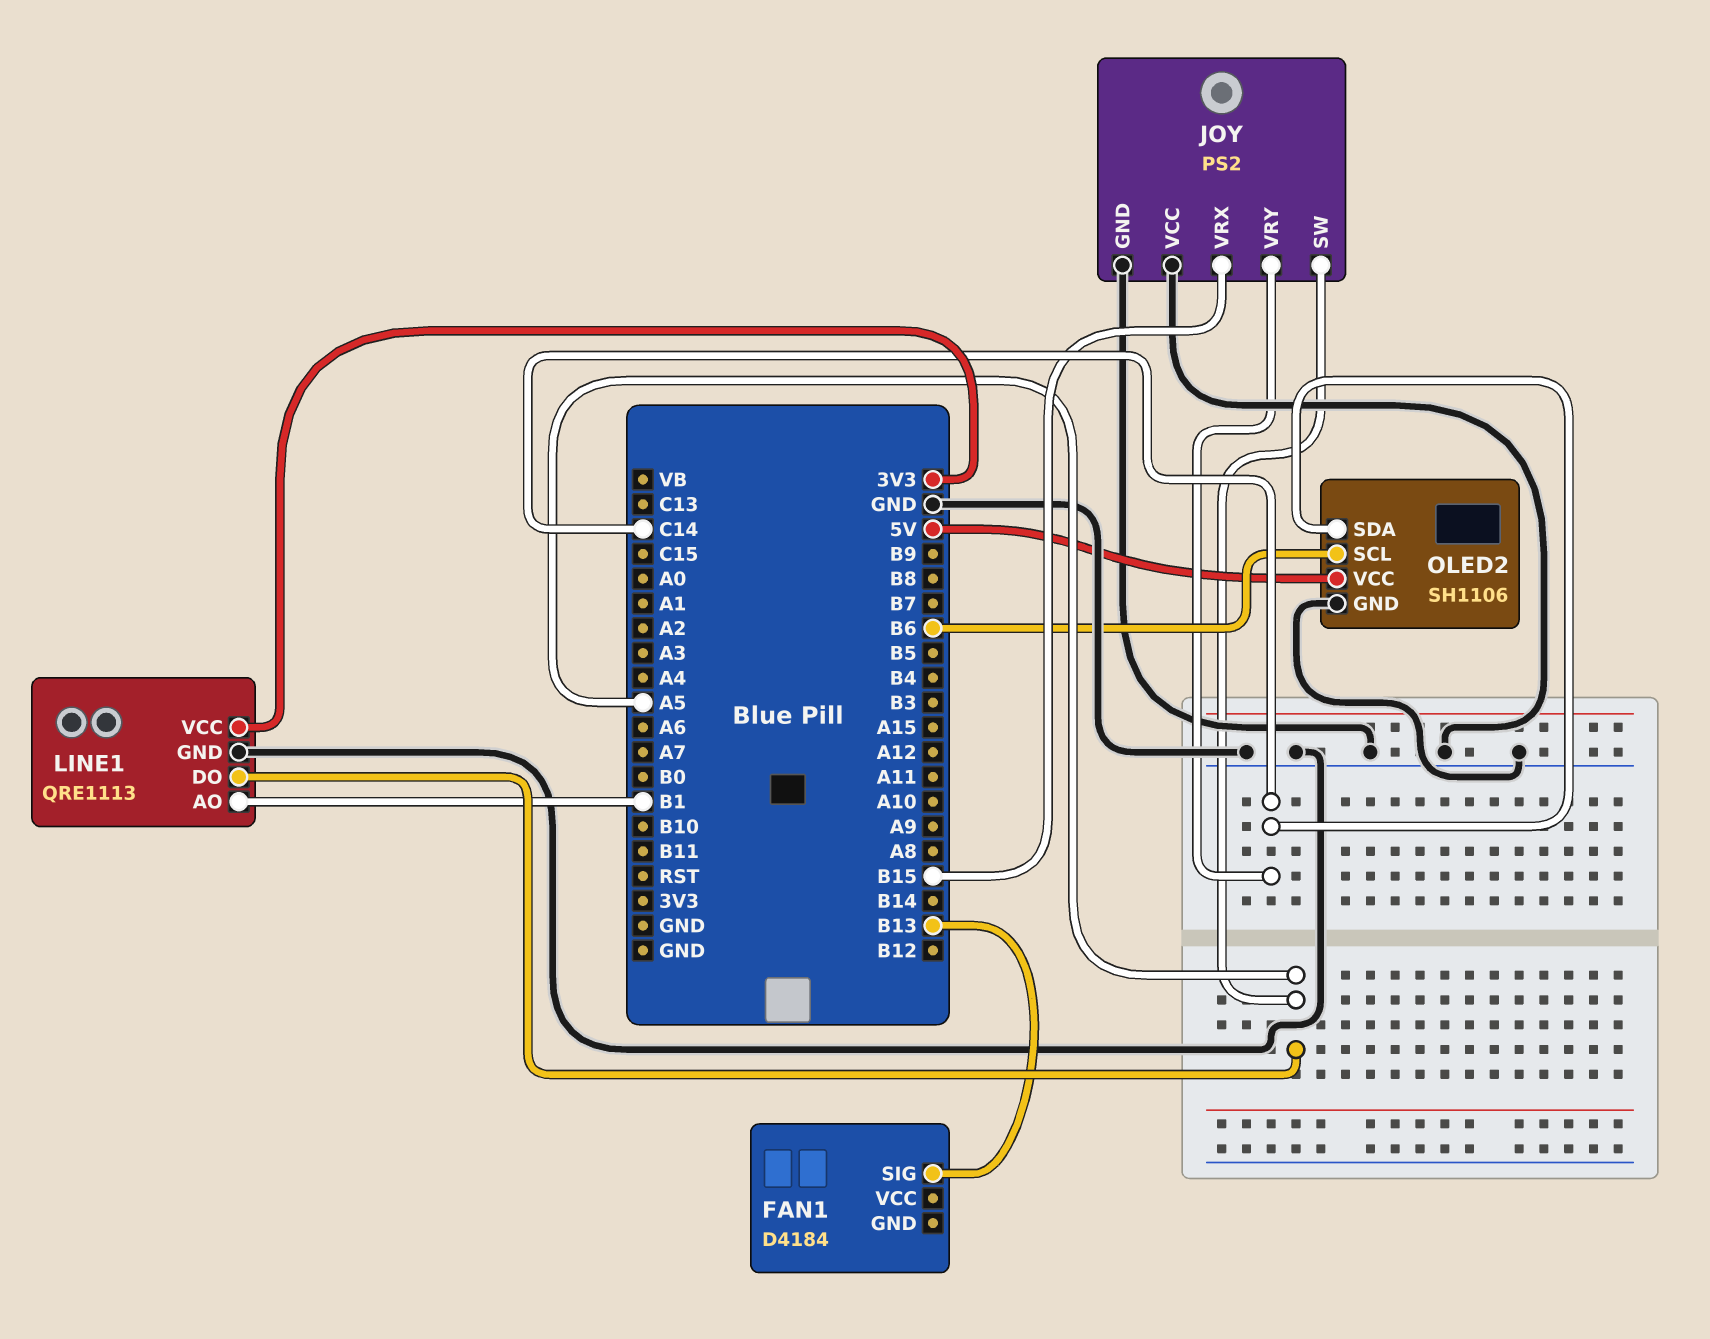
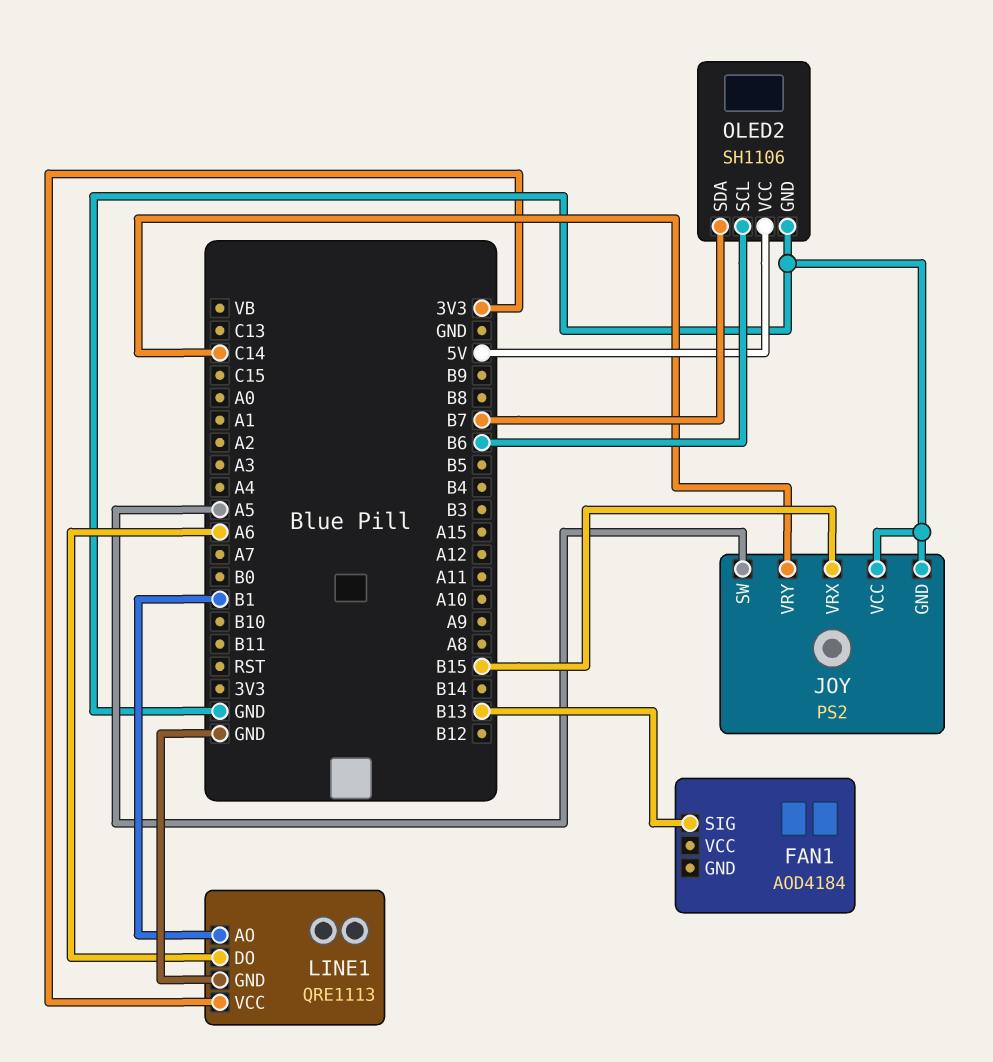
FAN1: D4184 -> AOD4184
LINE1 pin DO: A5 -> A6
OLED2 pin SDA: C14 -> B7

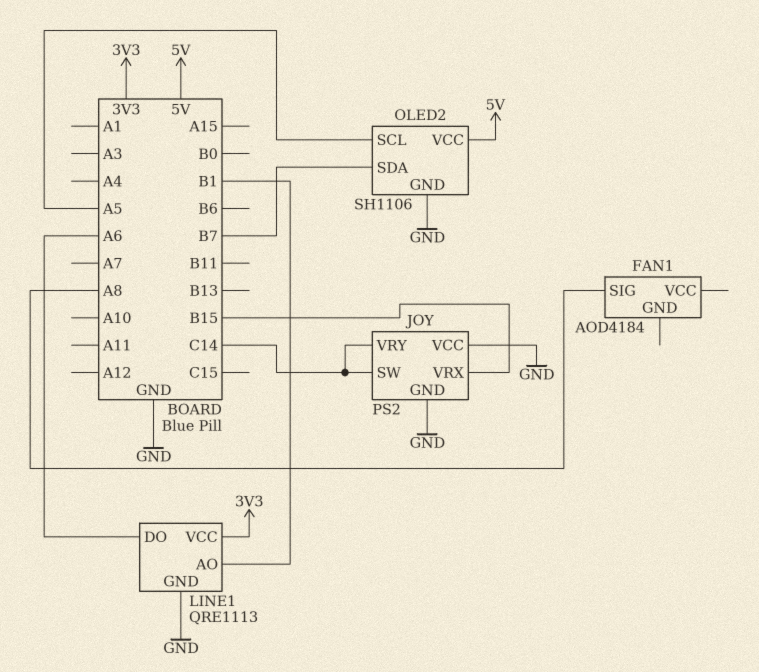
FAN1 pin SIG: B13 -> A8
JOY pin SW: A5 -> C14
OLED2 pin SCL: B6 -> A5

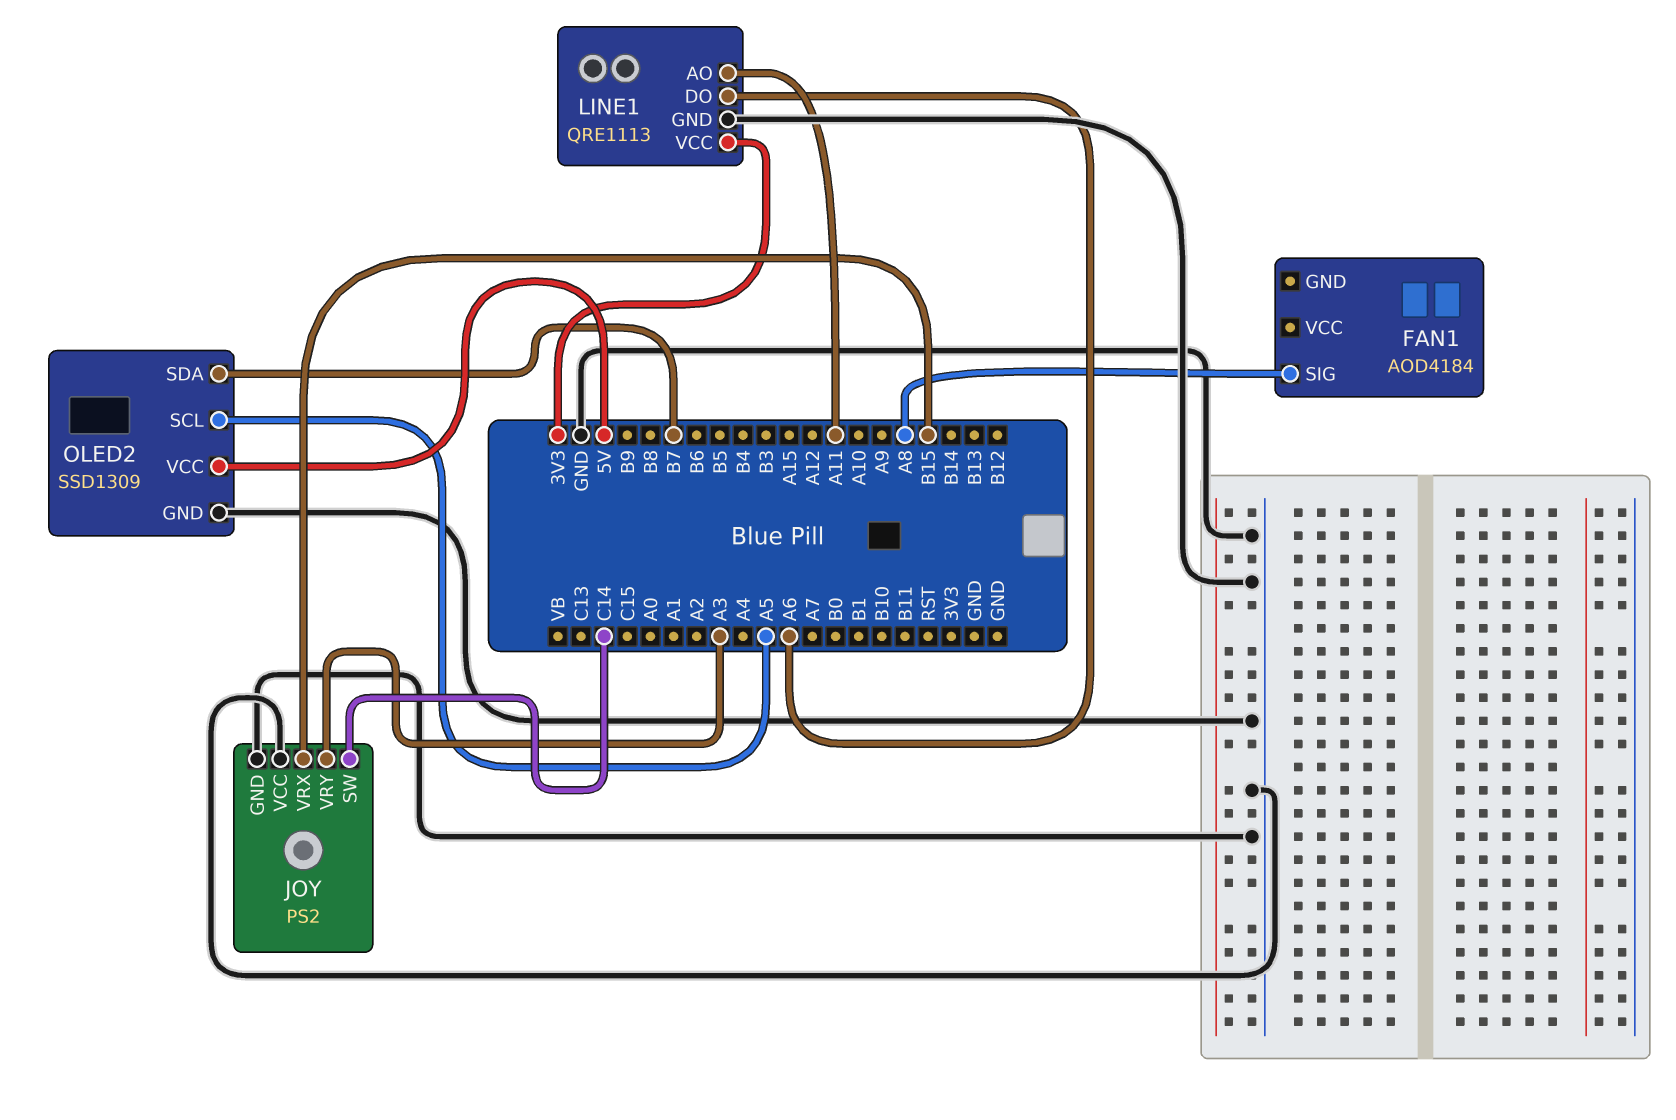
JOY pin VRY: C14 -> A3
LINE1 pin AO: B1 -> A11
OLED2: SH1106 -> SSD1309

